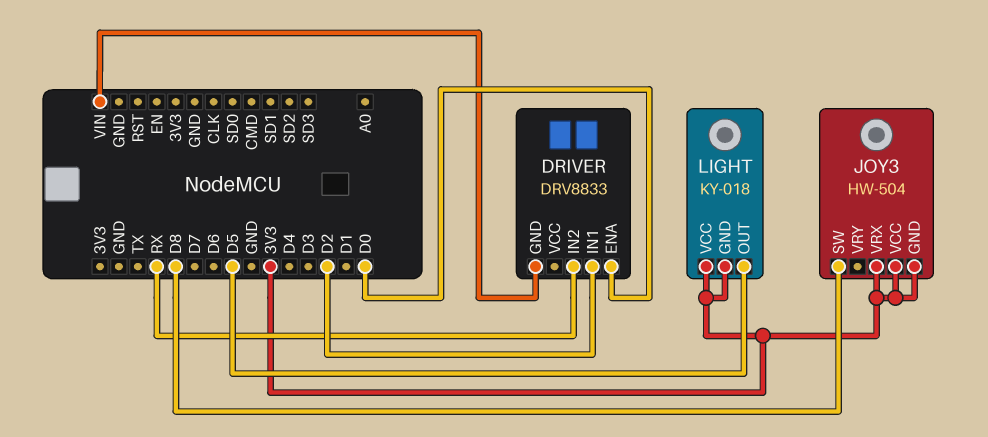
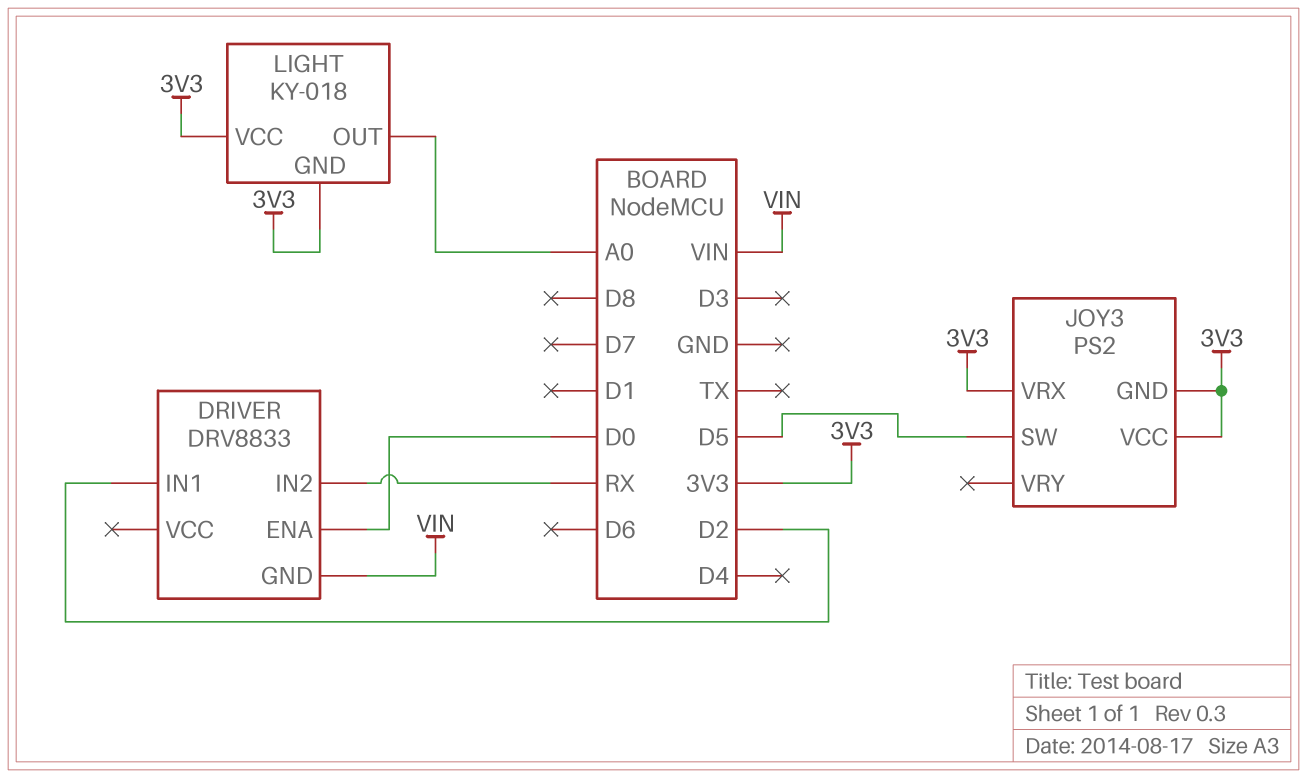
JOY3: HW-504 -> PS2
JOY3 pin SW: D8 -> D5
LIGHT pin OUT: D5 -> A0

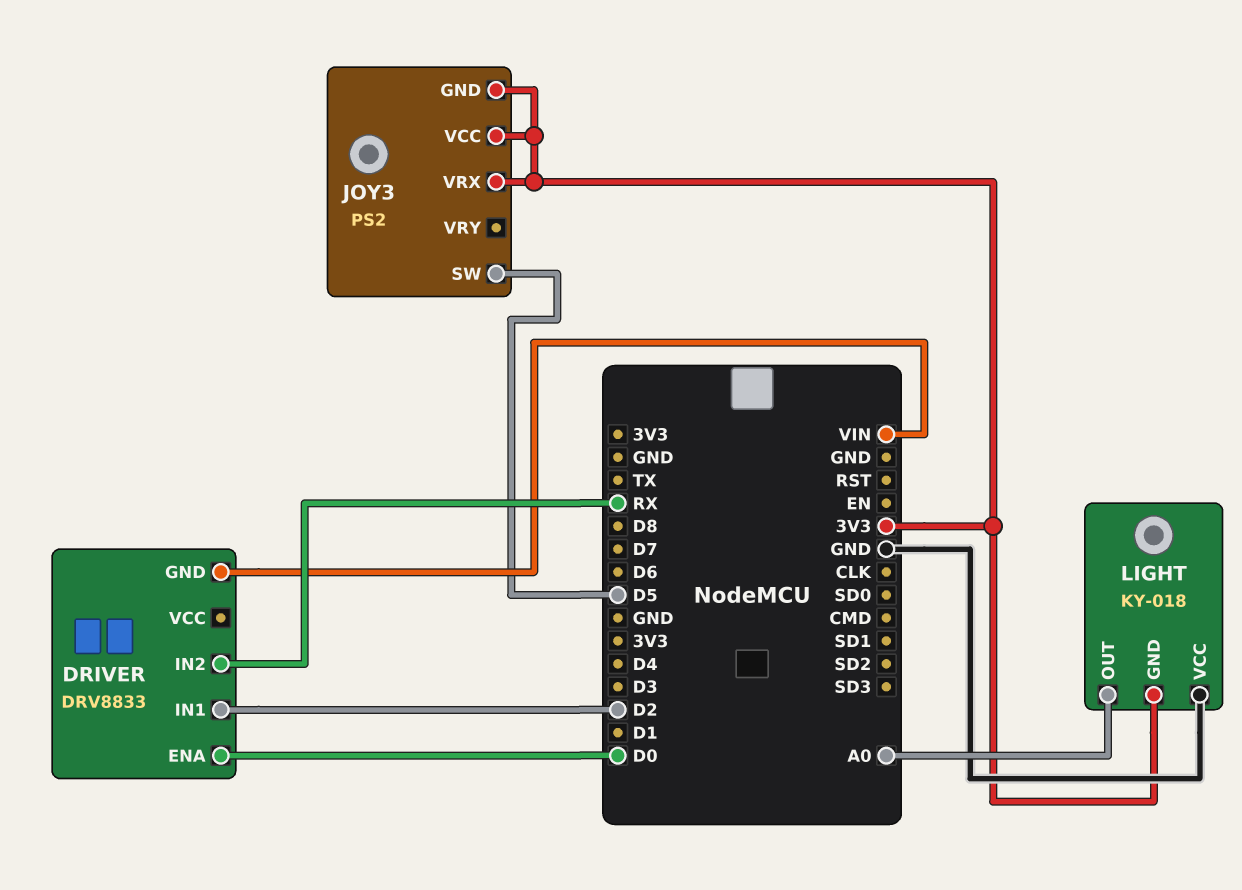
LIGHT pin VCC: 3V3 -> GND

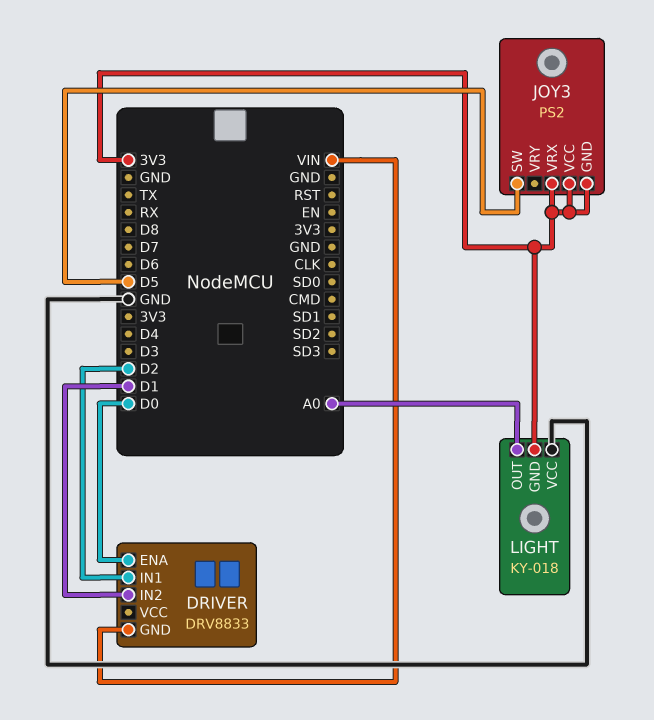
DRIVER pin IN2: RX -> D1

